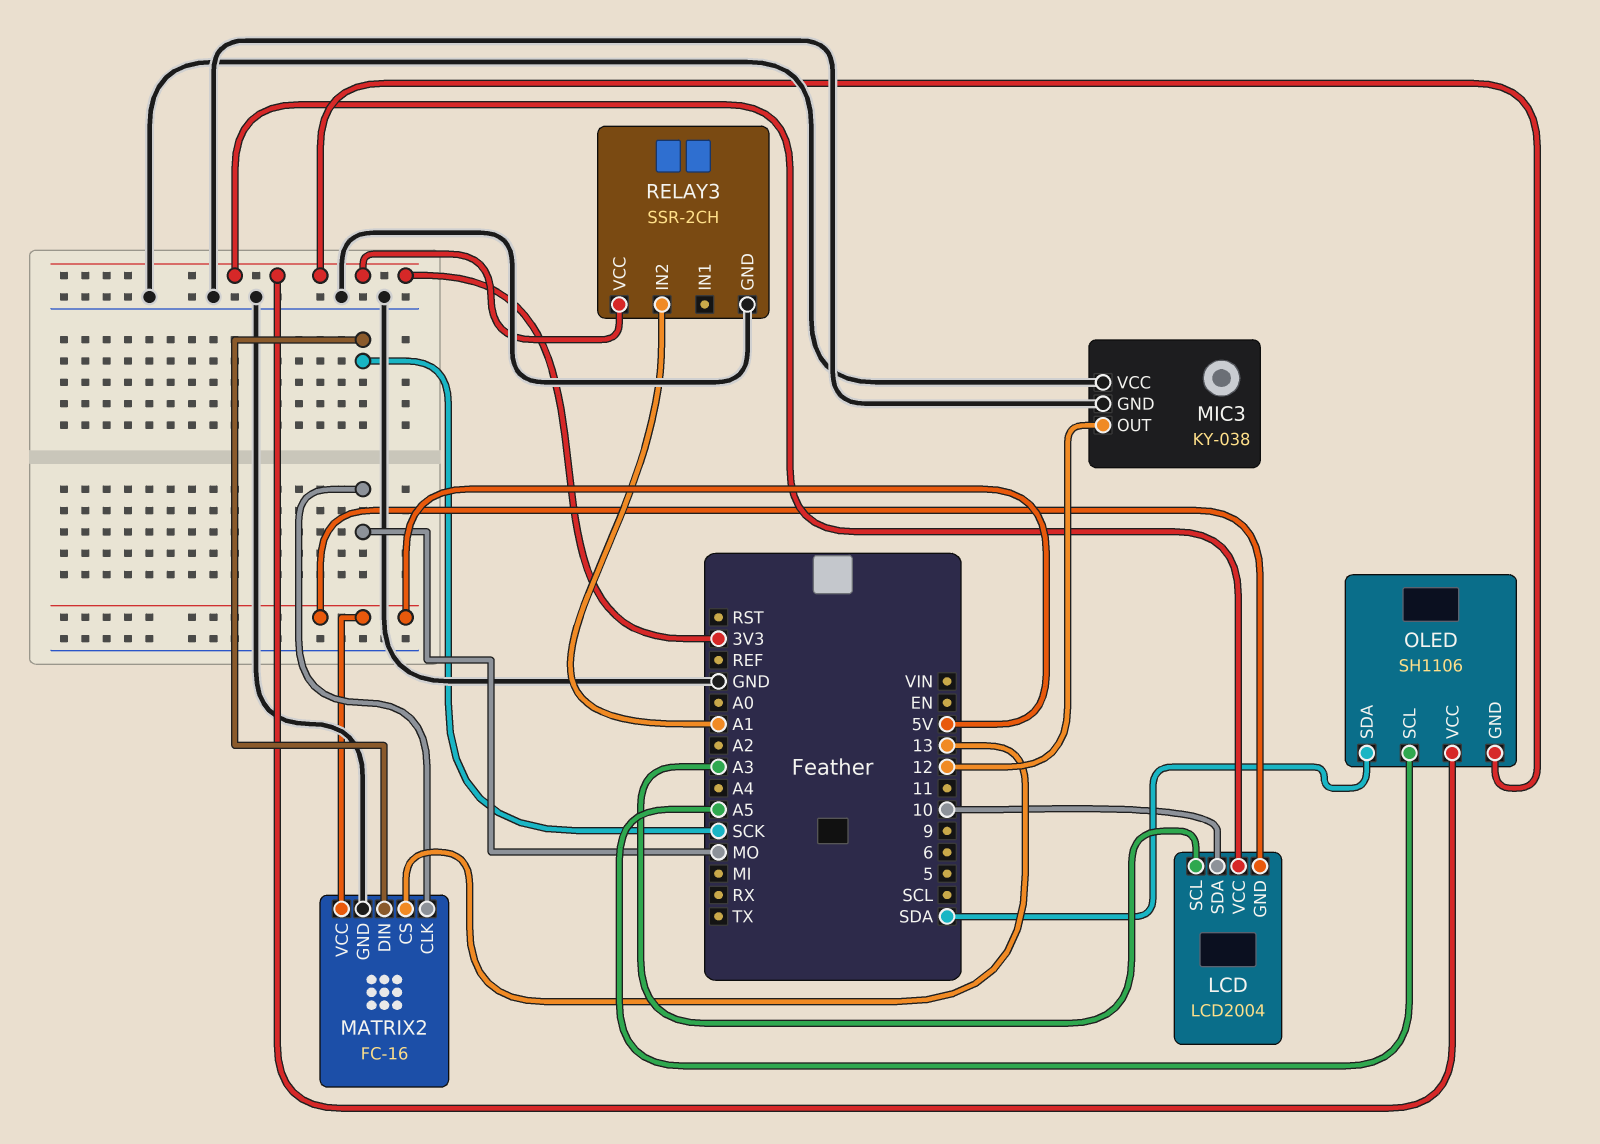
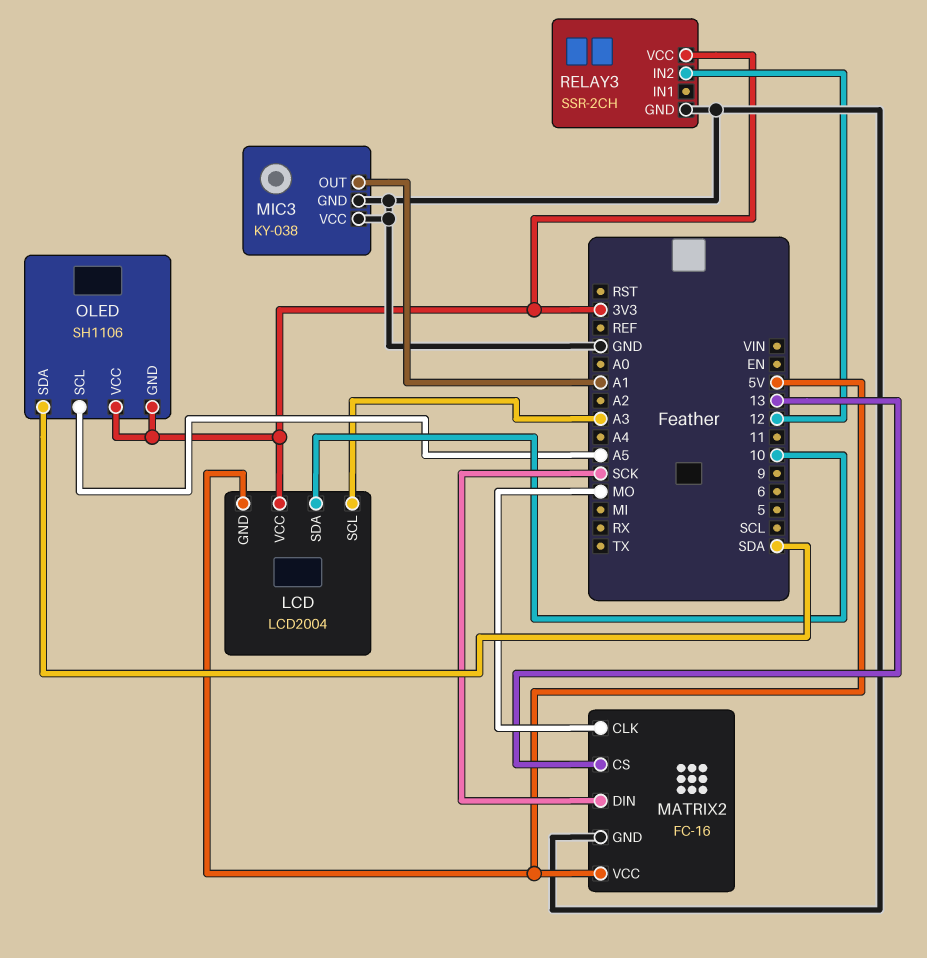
MIC3 pin OUT: 12 -> A1
RELAY3 pin IN2: A1 -> 12

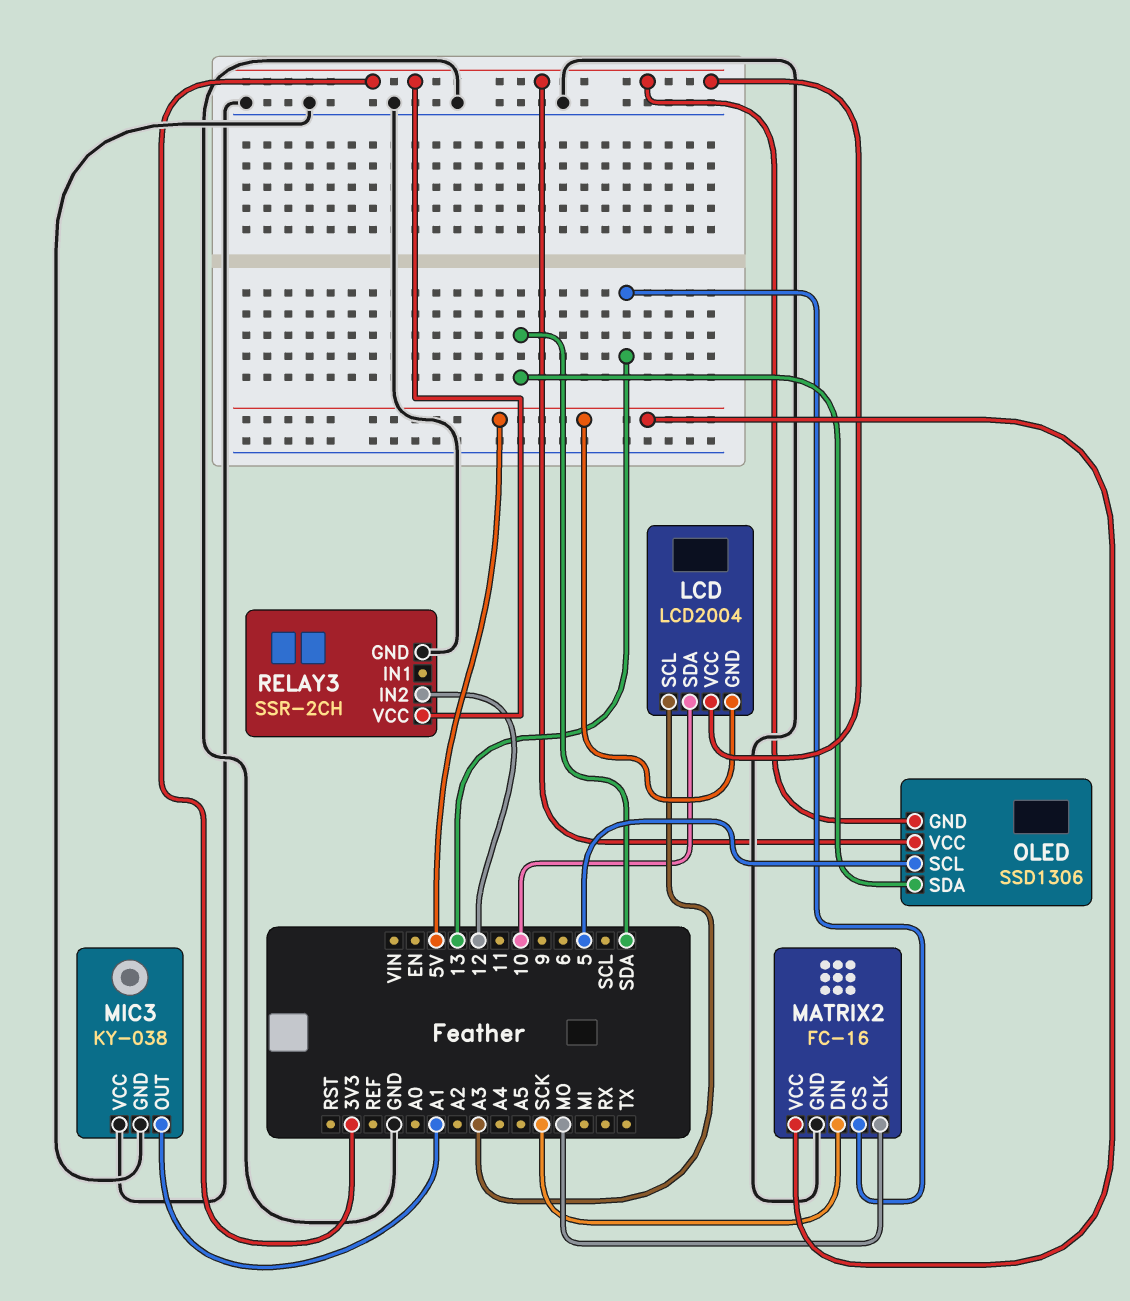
OLED: SH1106 -> SSD1306
OLED pin SCL: A5 -> 5

